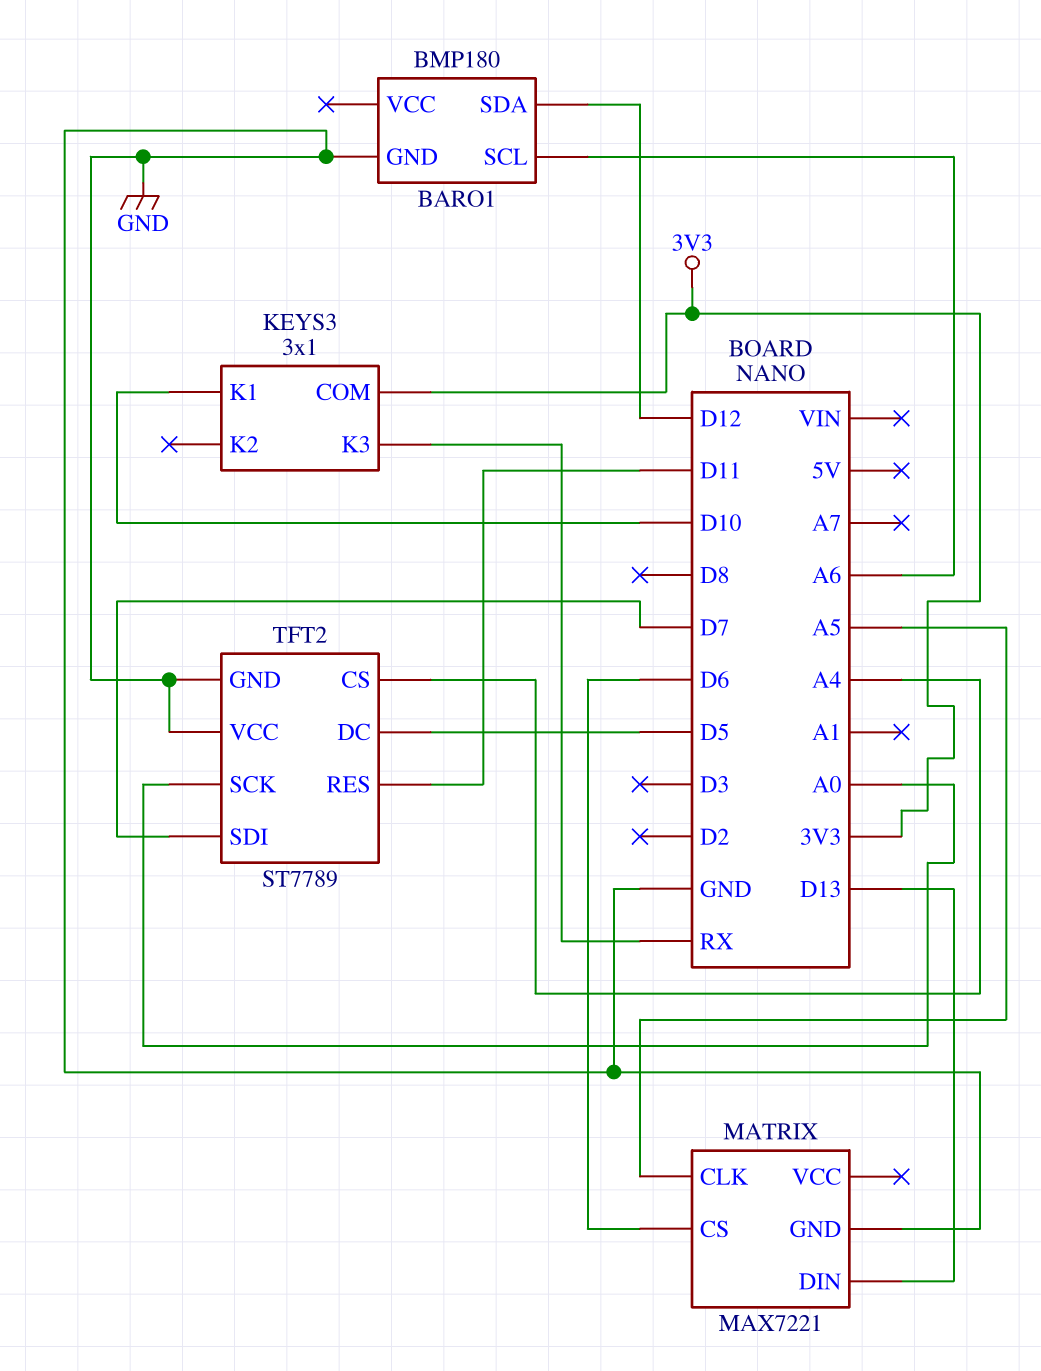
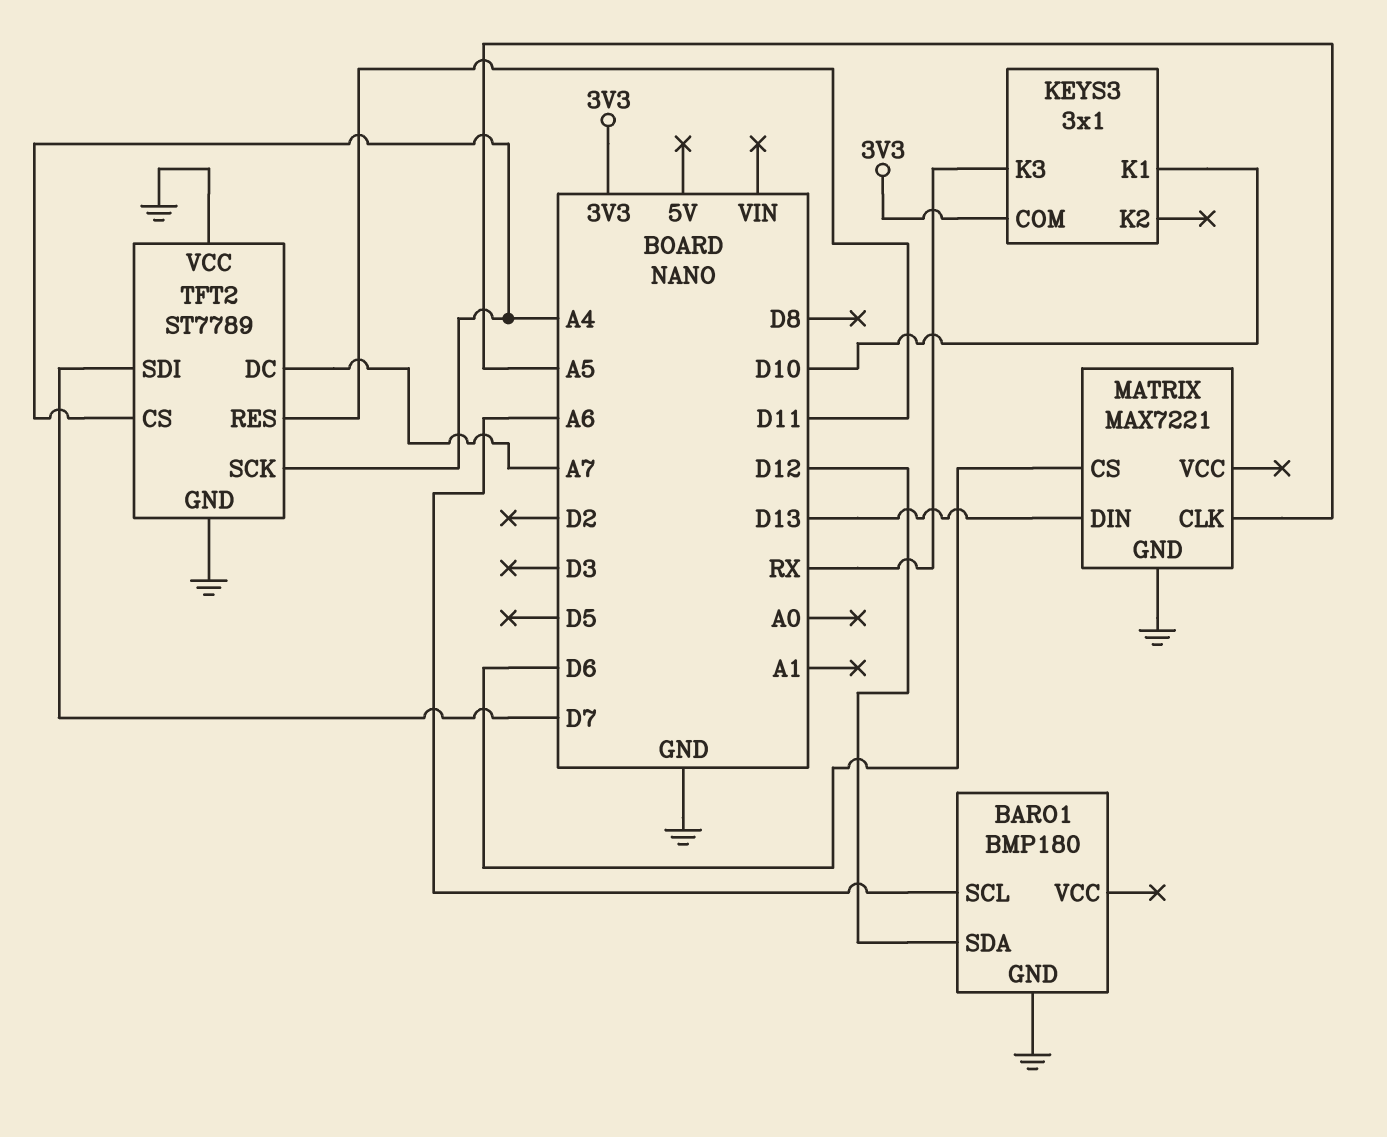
TFT2 pin DC: D5 -> A7
TFT2 pin SCK: A0 -> A4

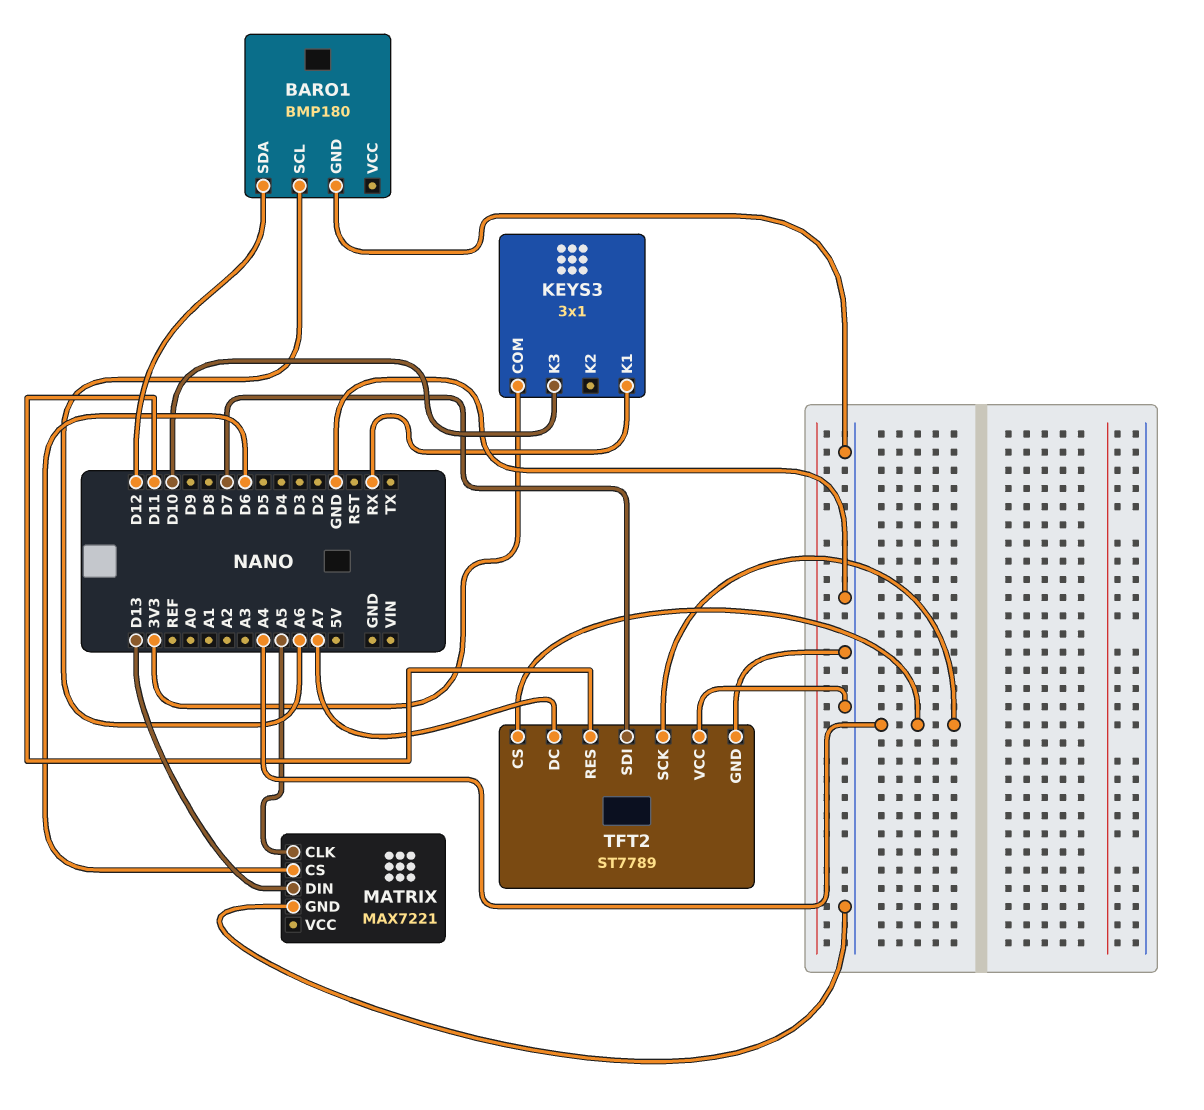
KEYS3 pin K1: D10 -> RX
KEYS3 pin K3: RX -> D10

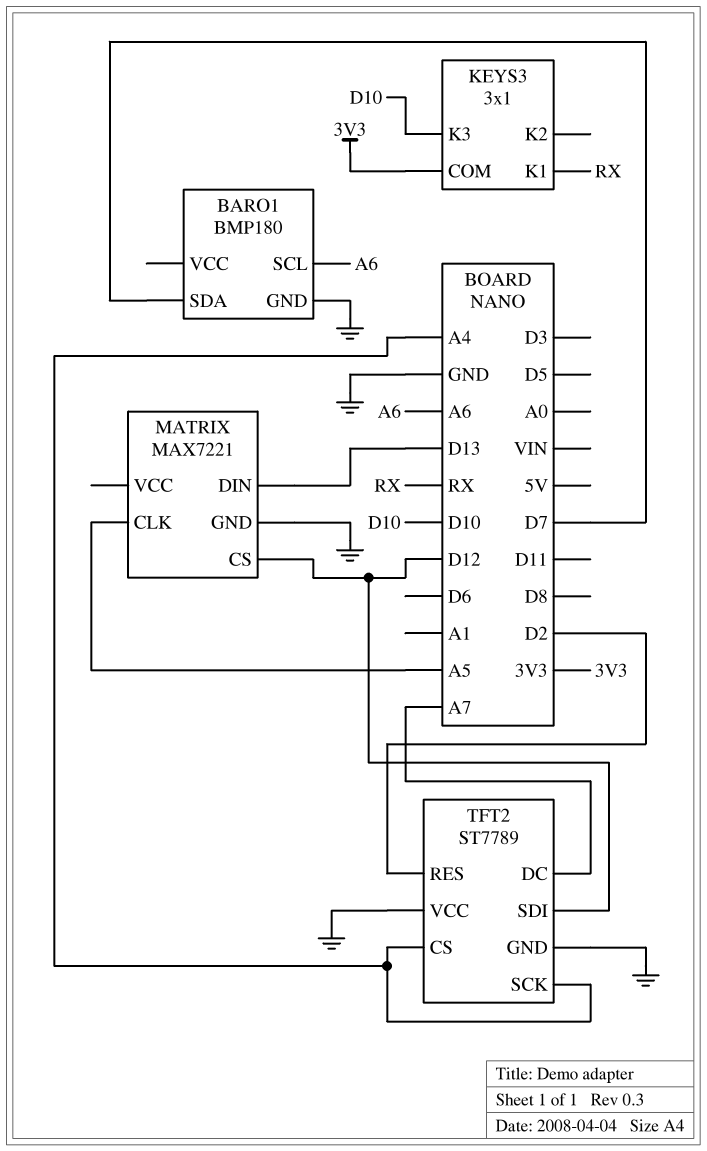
BARO1 pin SDA: D12 -> D7
MATRIX pin CS: D6 -> D12
TFT2 pin RES: D11 -> D2
TFT2 pin SDI: D7 -> D12

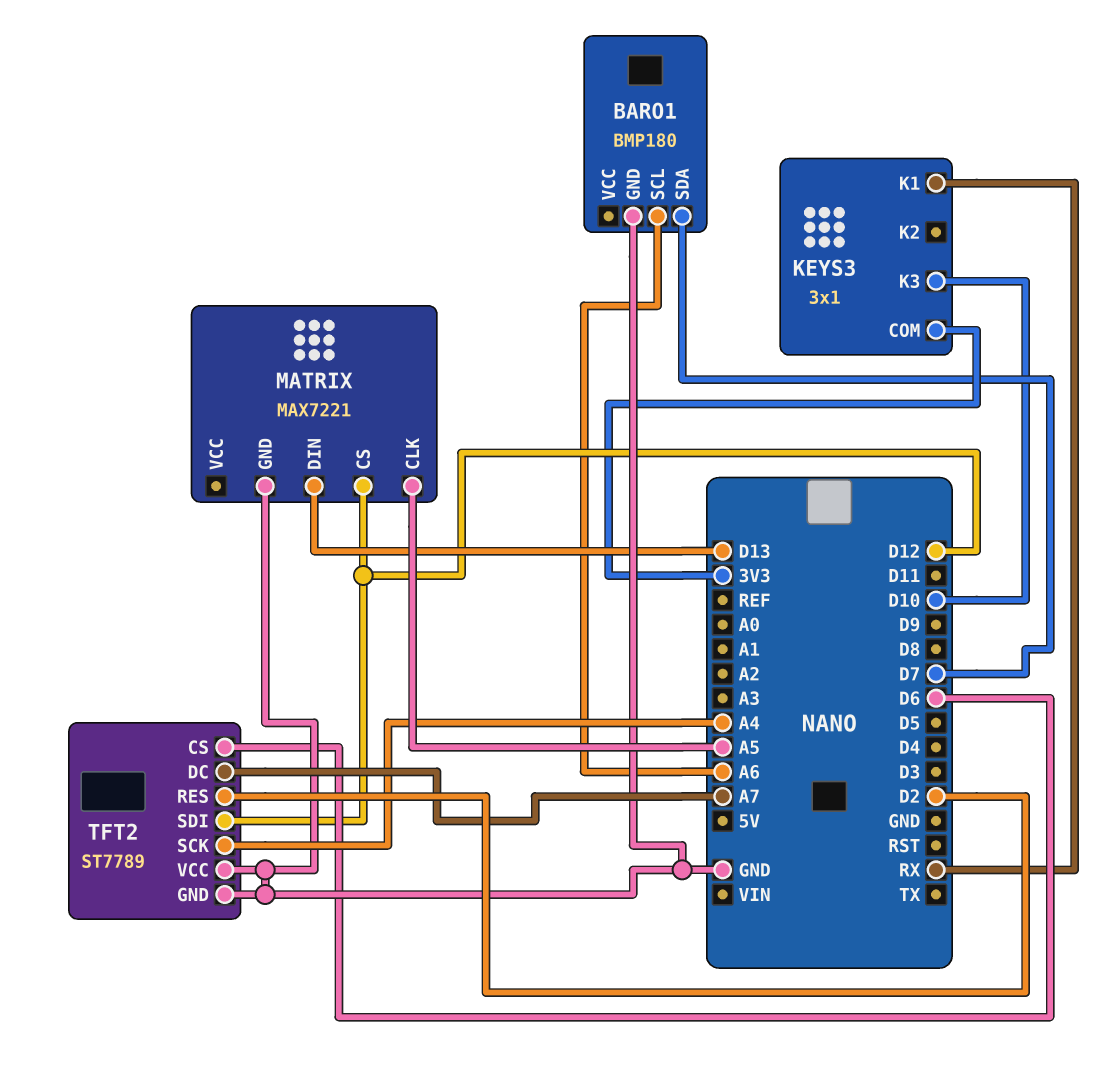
TFT2 pin CS: A4 -> D6

